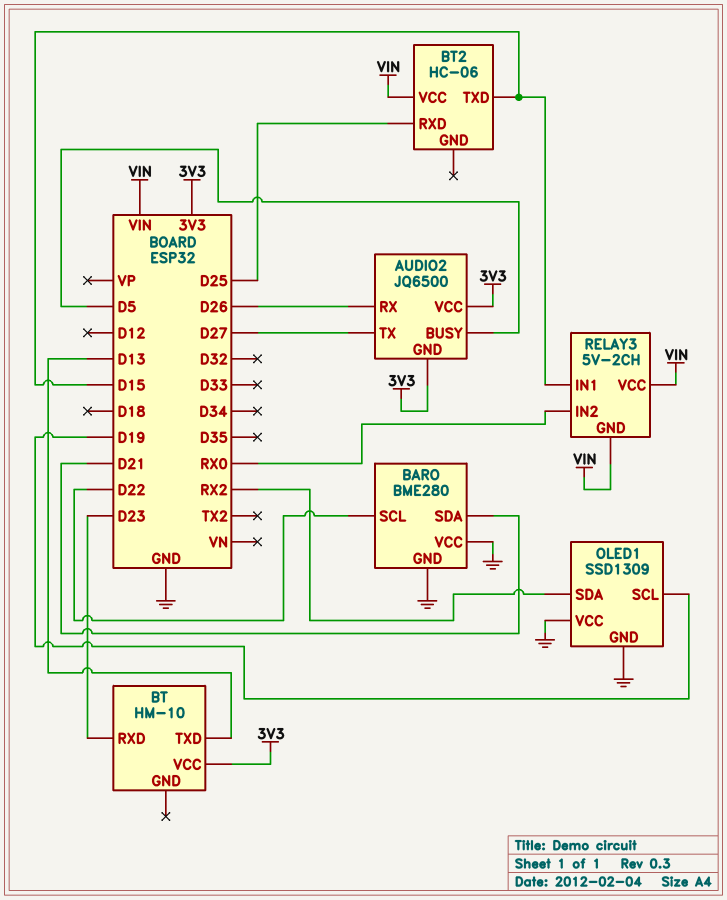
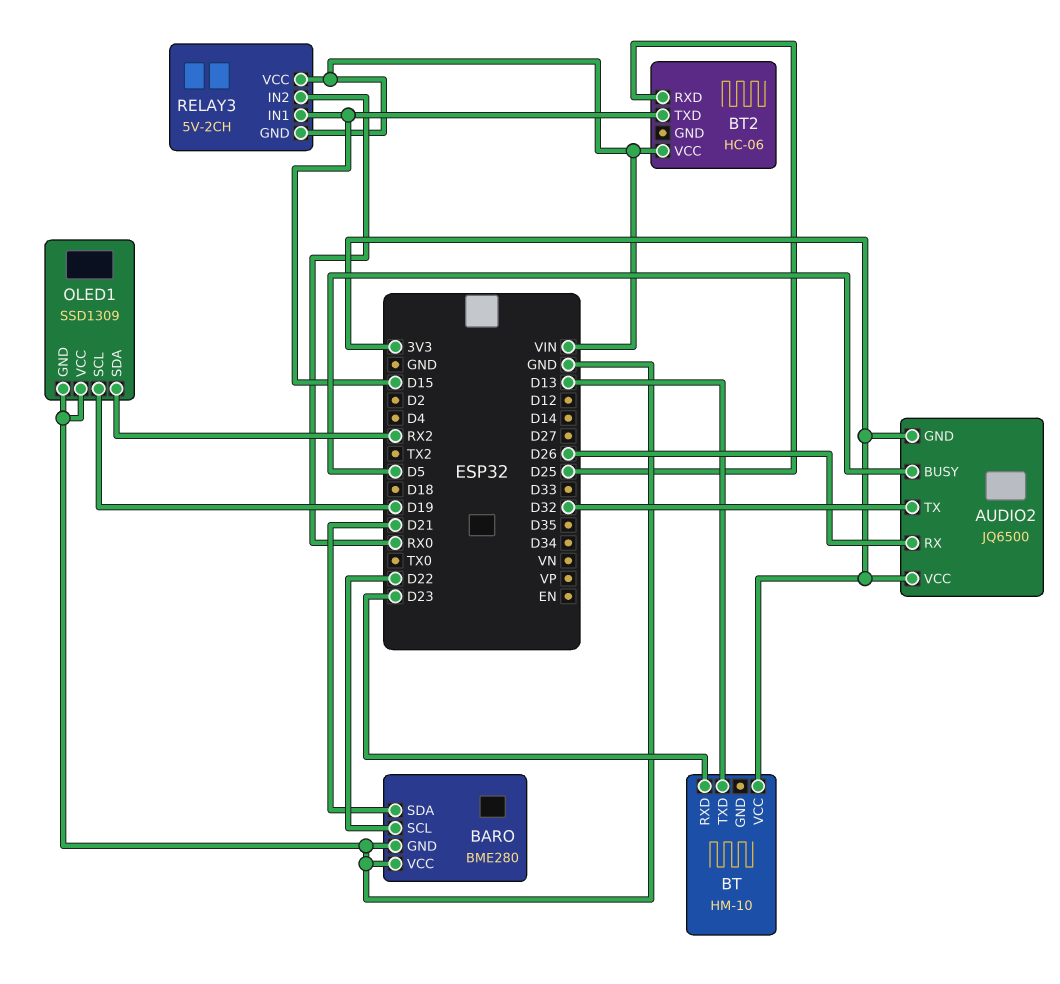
AUDIO2 pin TX: D27 -> D32

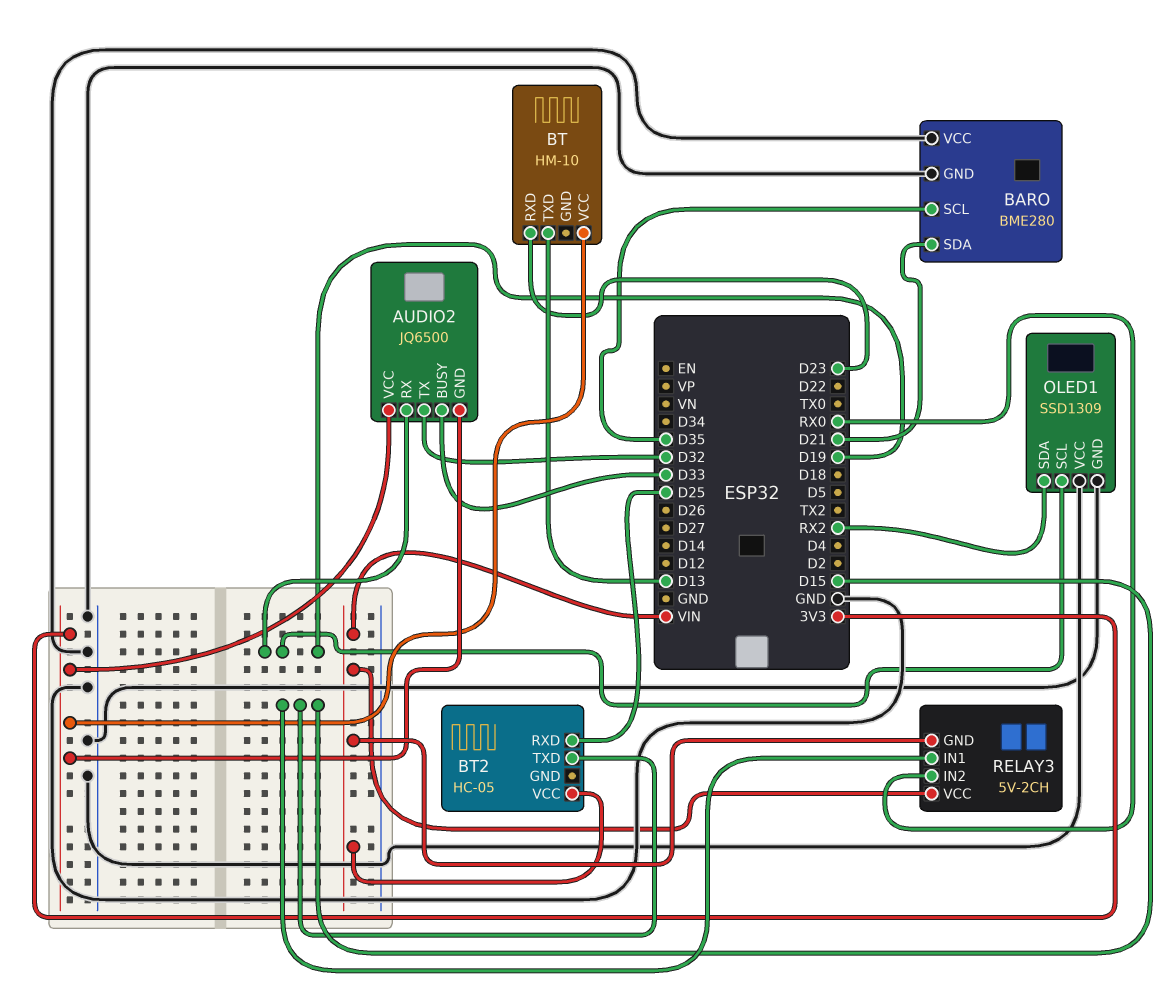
AUDIO2 pin BUSY: D5 -> D33
AUDIO2 pin RX: D26 -> D19
BARO pin SCL: D22 -> D35
BT2: HC-06 -> HC-05

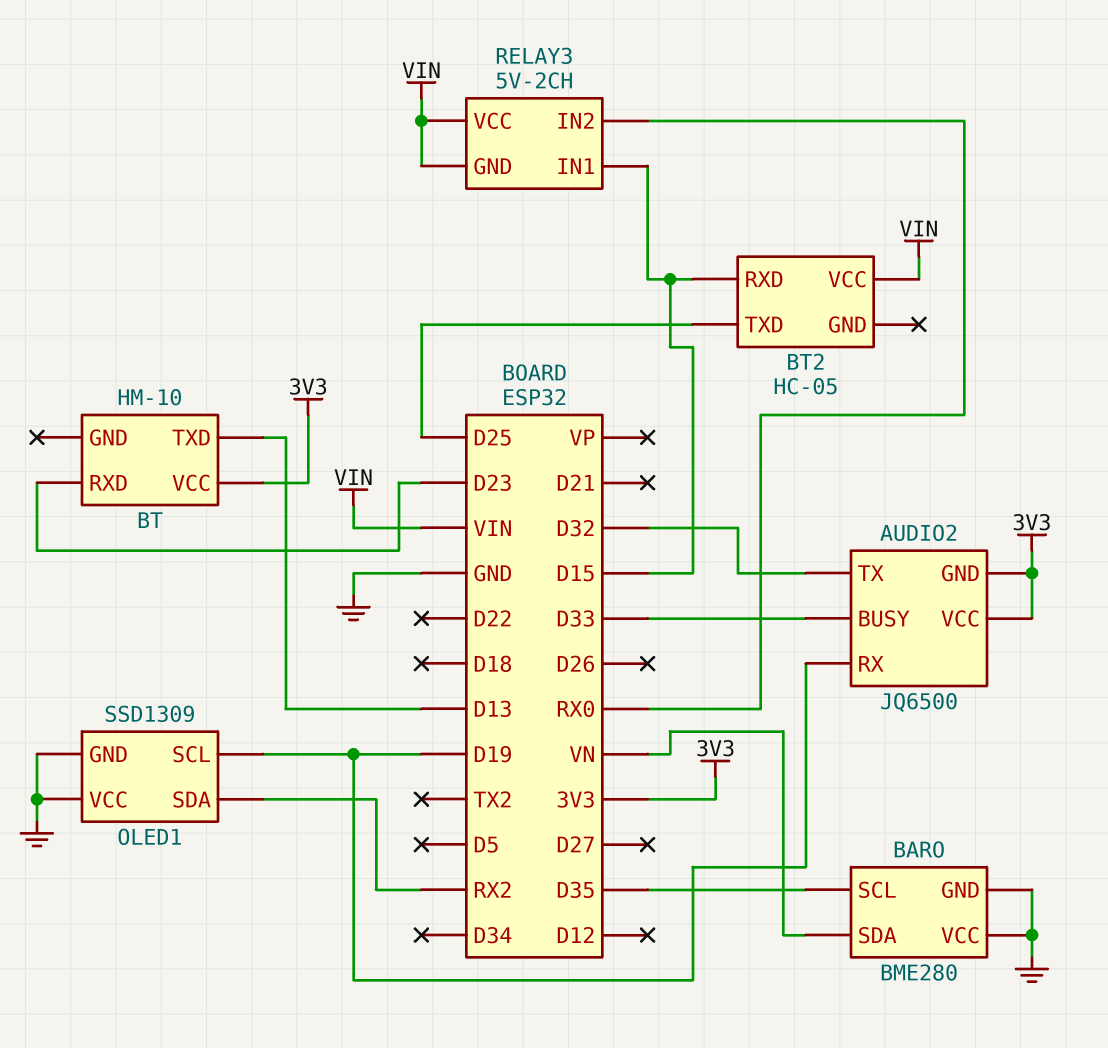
BARO pin SDA: D21 -> VN
BT2 pin RXD: D25 -> D15
BT2 pin TXD: D15 -> D25

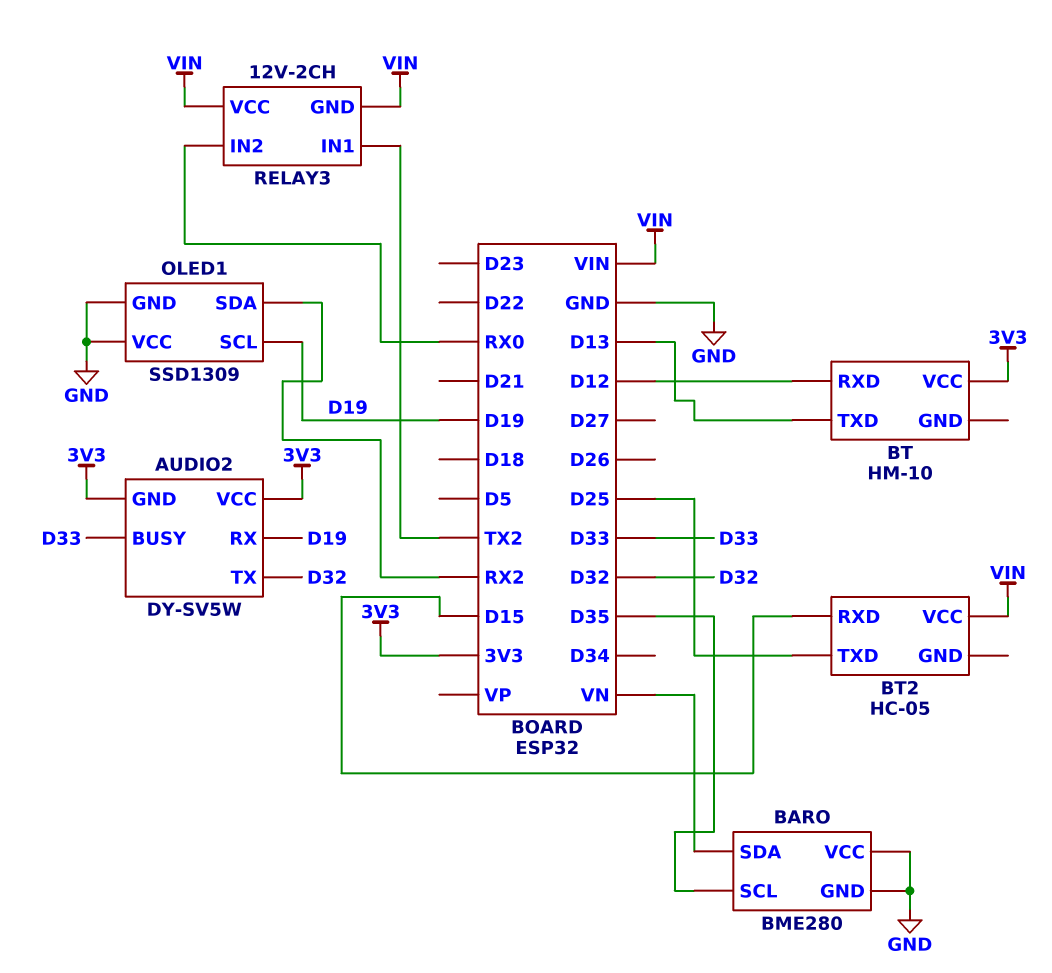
AUDIO2: JQ6500 -> DY-SV5W
BT pin RXD: D23 -> D12
RELAY3: 5V-2CH -> 12V-2CH
RELAY3 pin IN1: D15 -> TX2

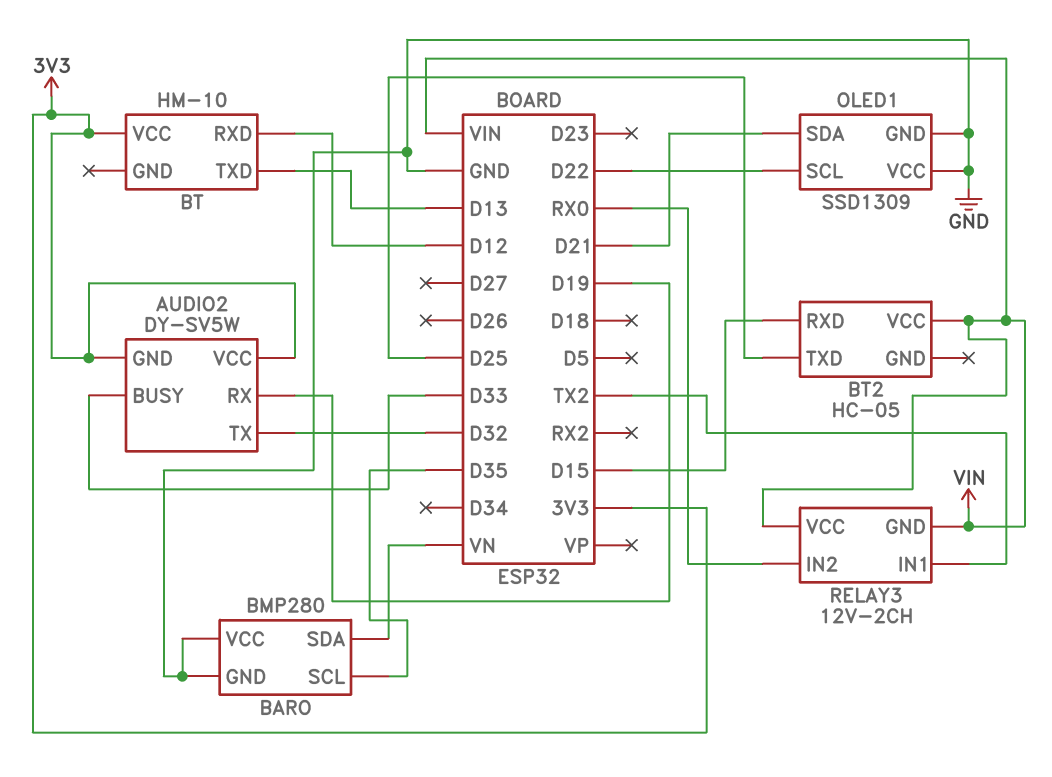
BARO: BME280 -> BMP280
OLED1 pin SCL: D19 -> D22
OLED1 pin SDA: RX2 -> D21

